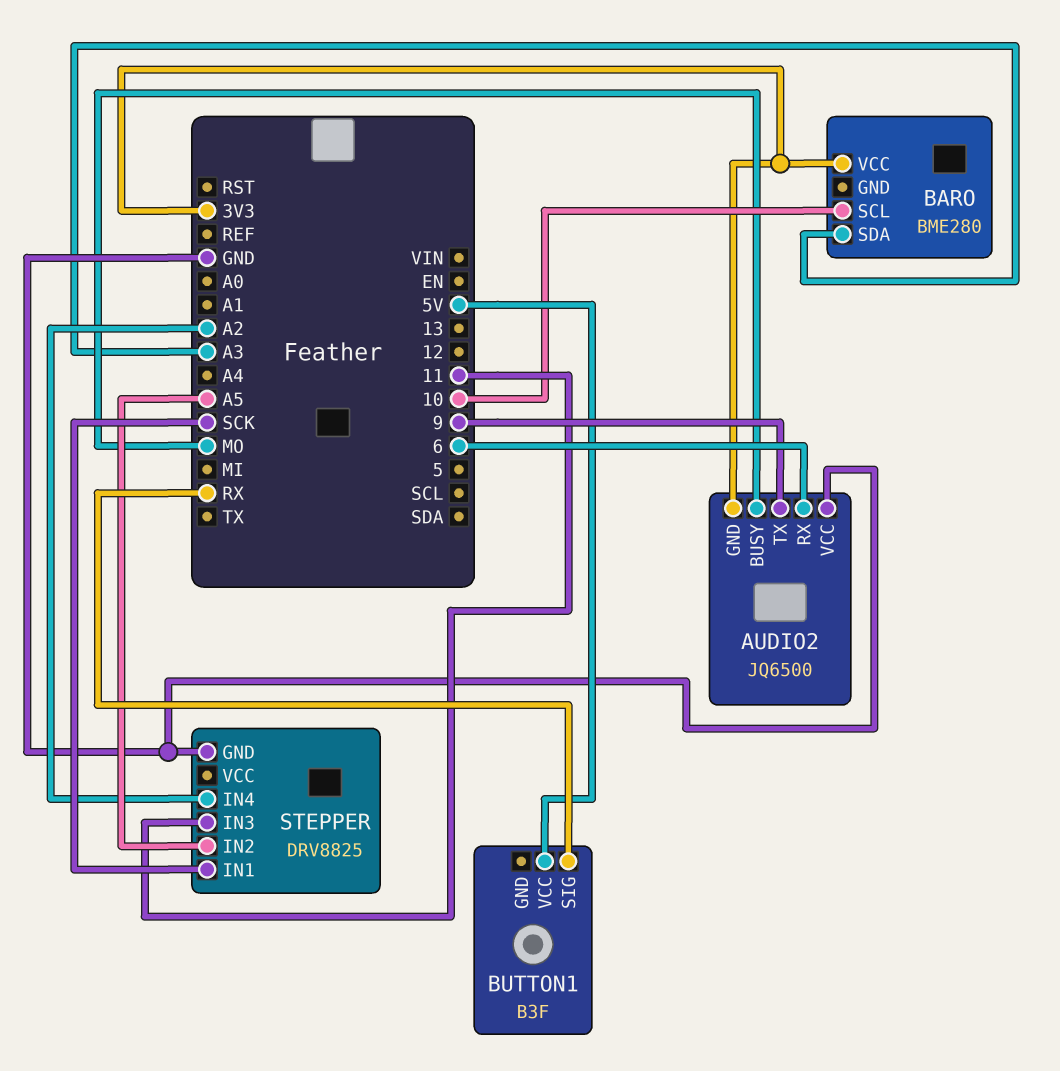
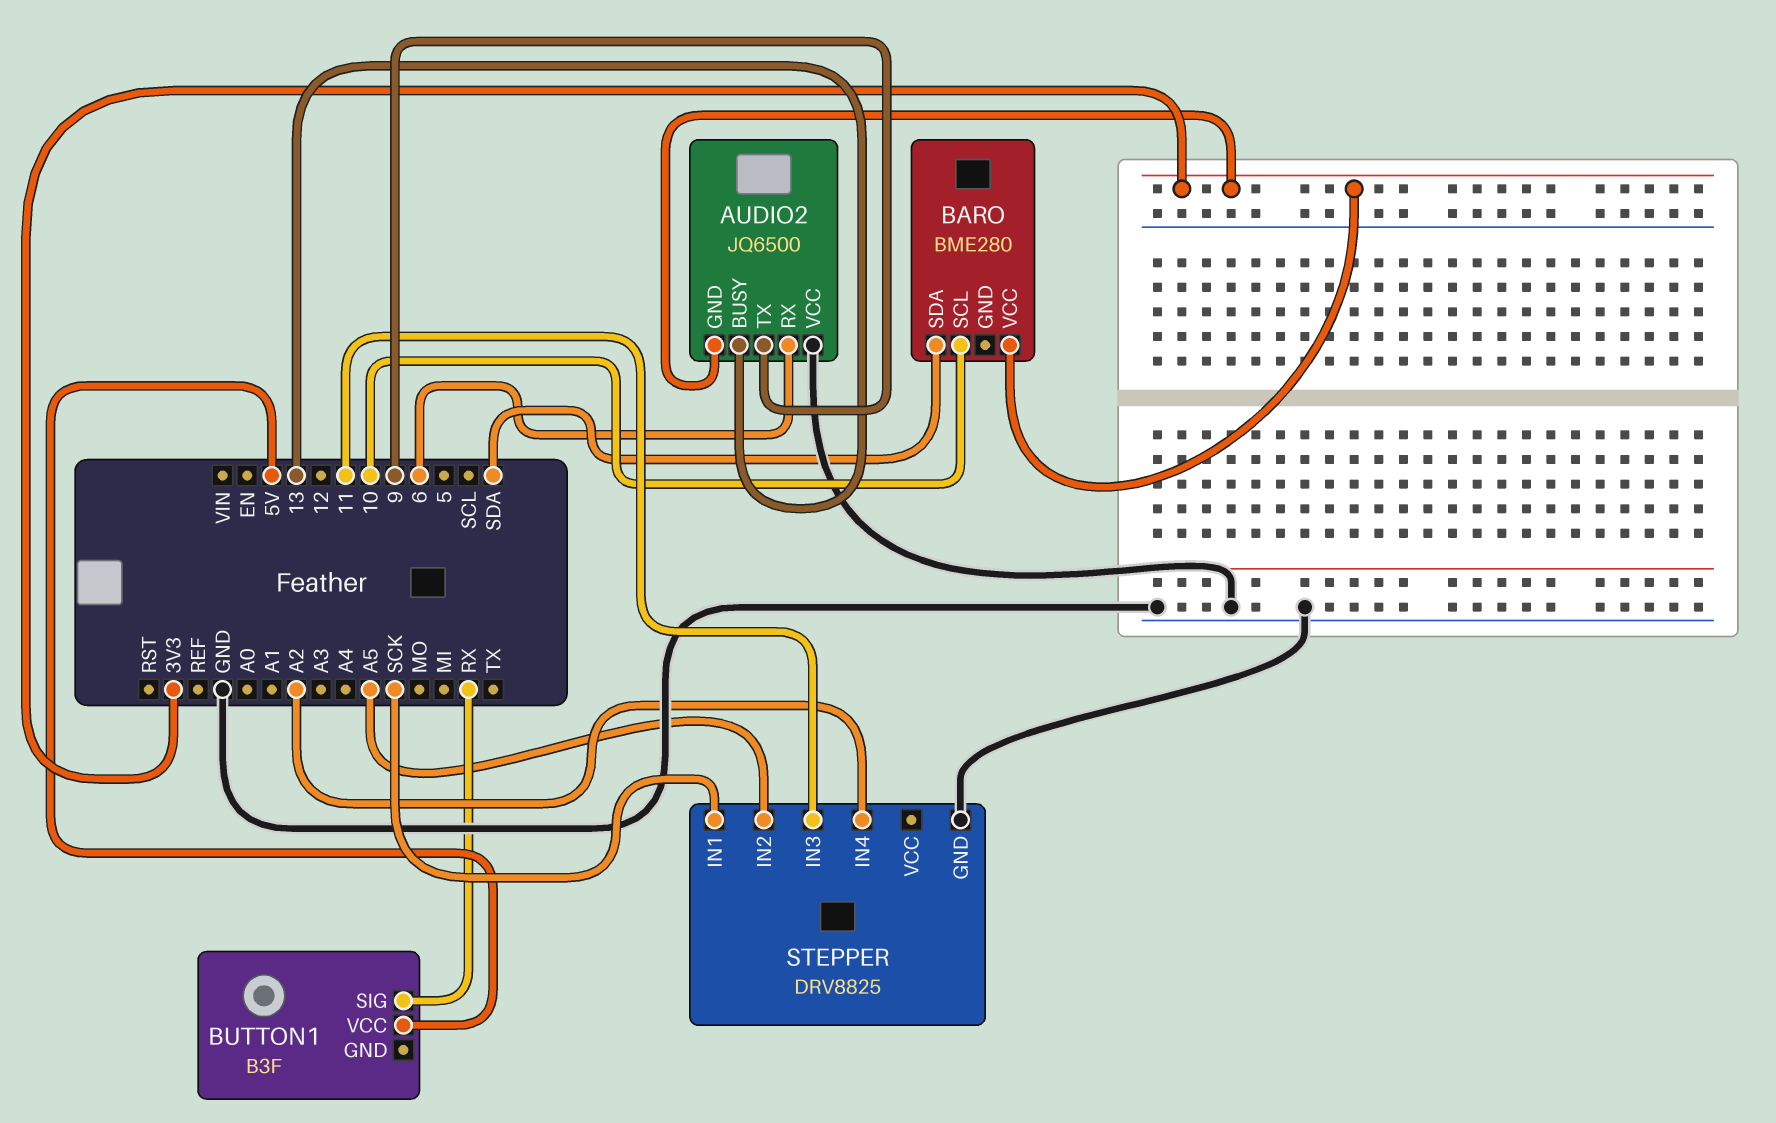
AUDIO2 pin BUSY: MO -> 13
BARO pin SDA: A3 -> SDA

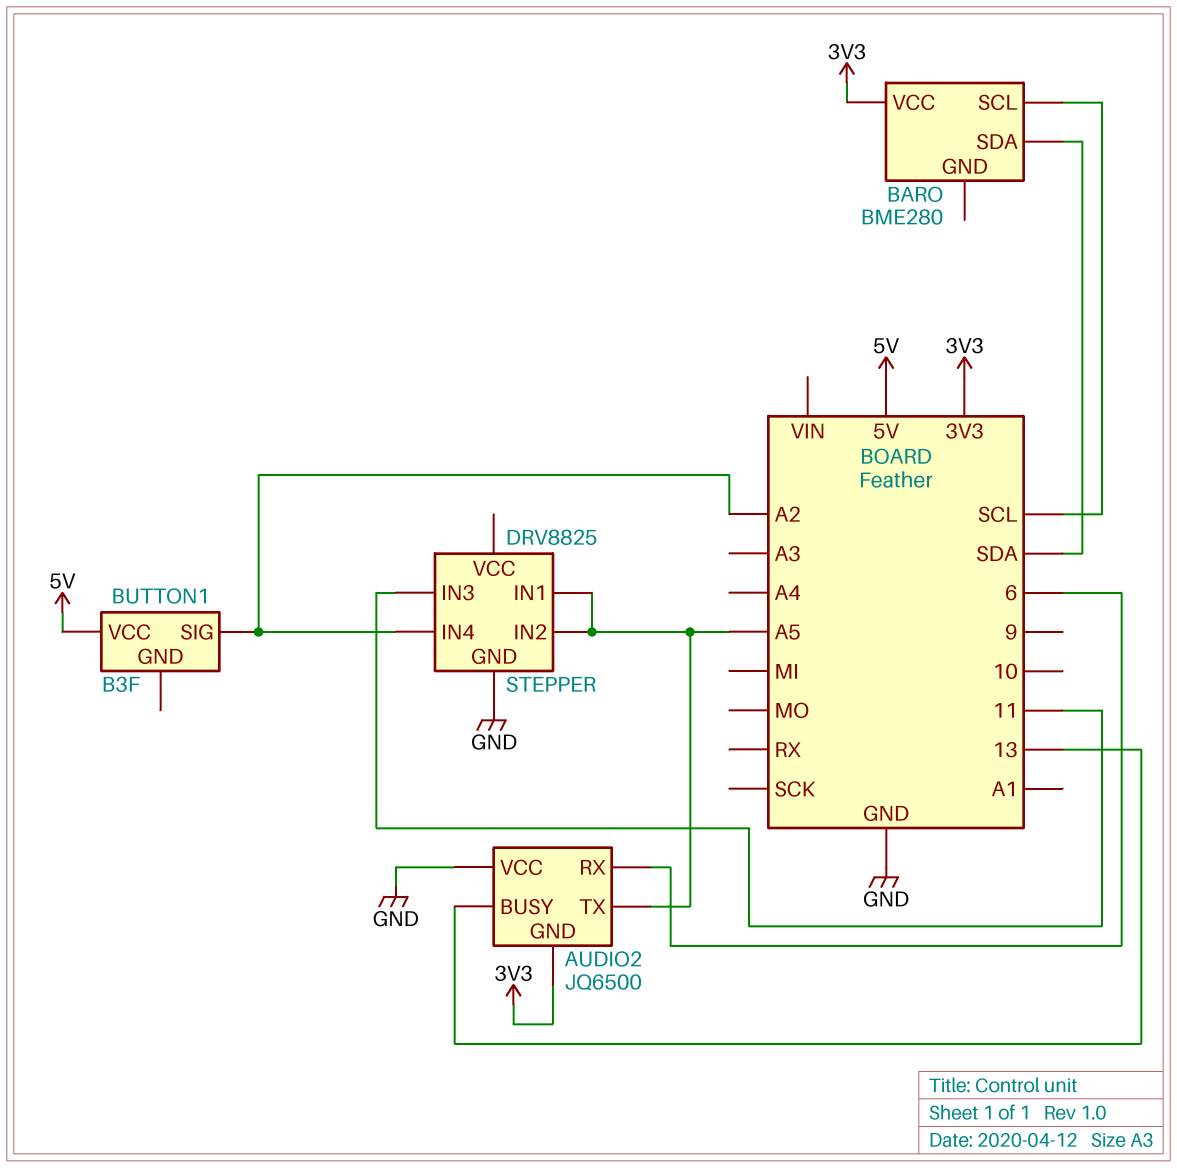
AUDIO2 pin TX: 9 -> A5
BARO pin SCL: 10 -> SCL
BUTTON1 pin SIG: RX -> A2
STEPPER pin IN1: SCK -> A5

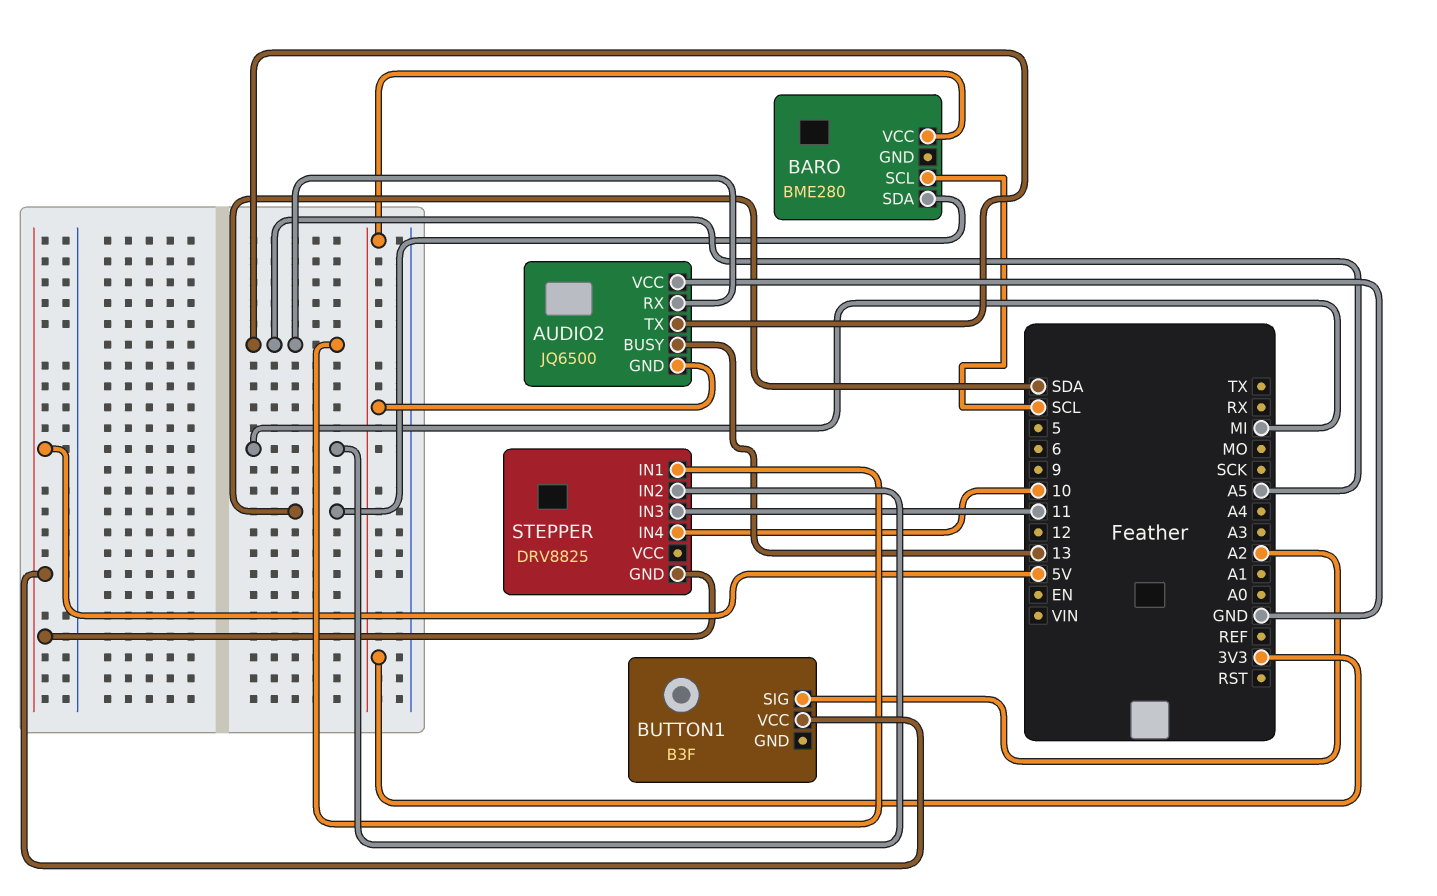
AUDIO2 pin RX: 6 -> A5
STEPPER pin GND: GND -> 5V
STEPPER pin IN2: A5 -> MI
STEPPER pin IN4: A2 -> 10

